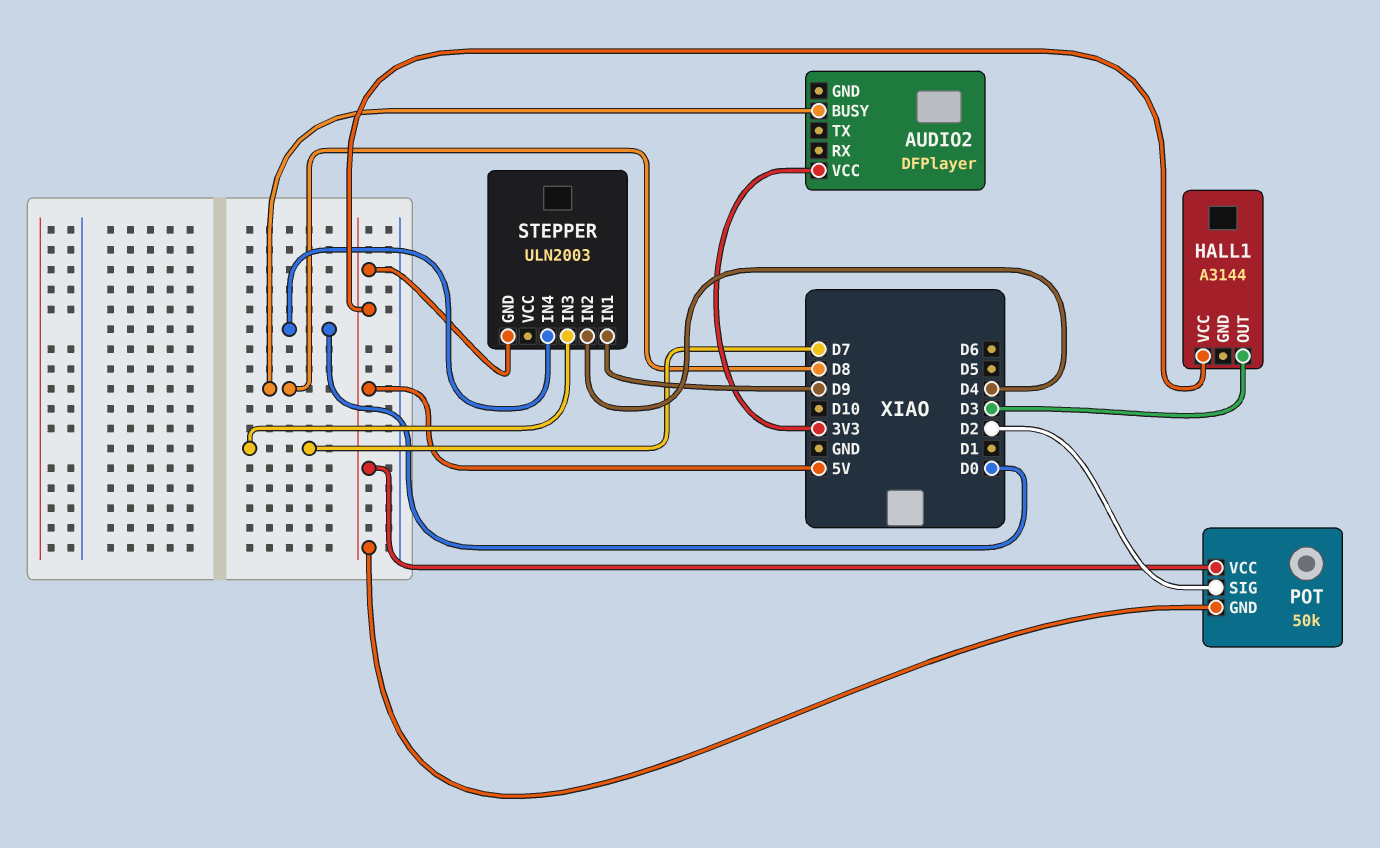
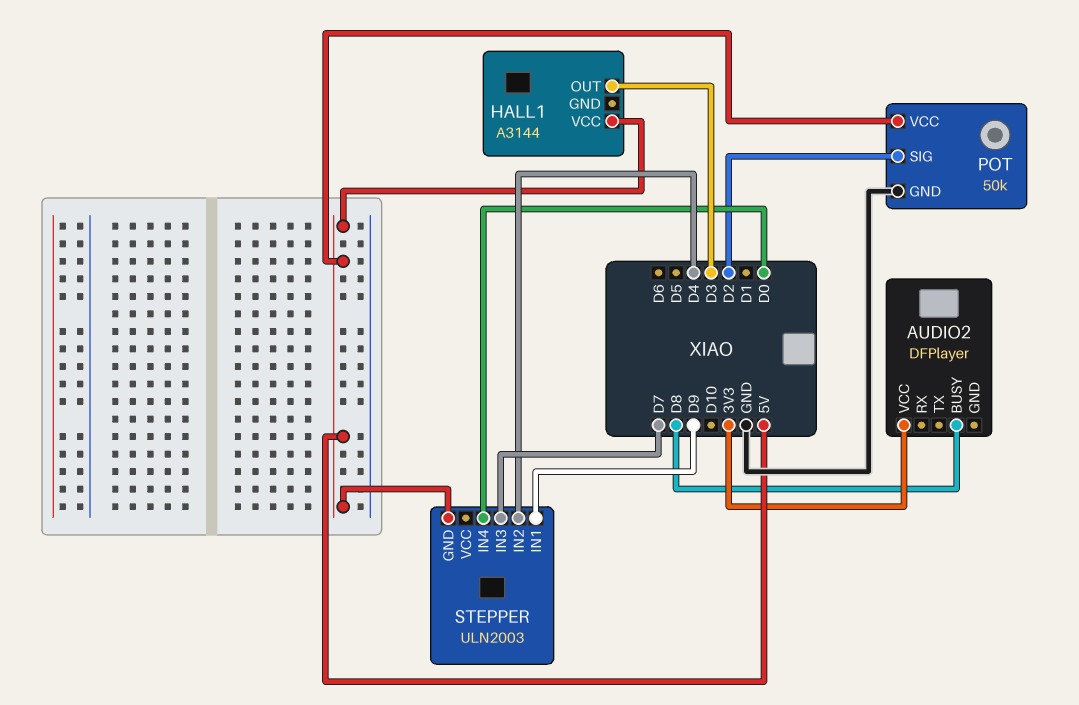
POT pin GND: 5V -> GND

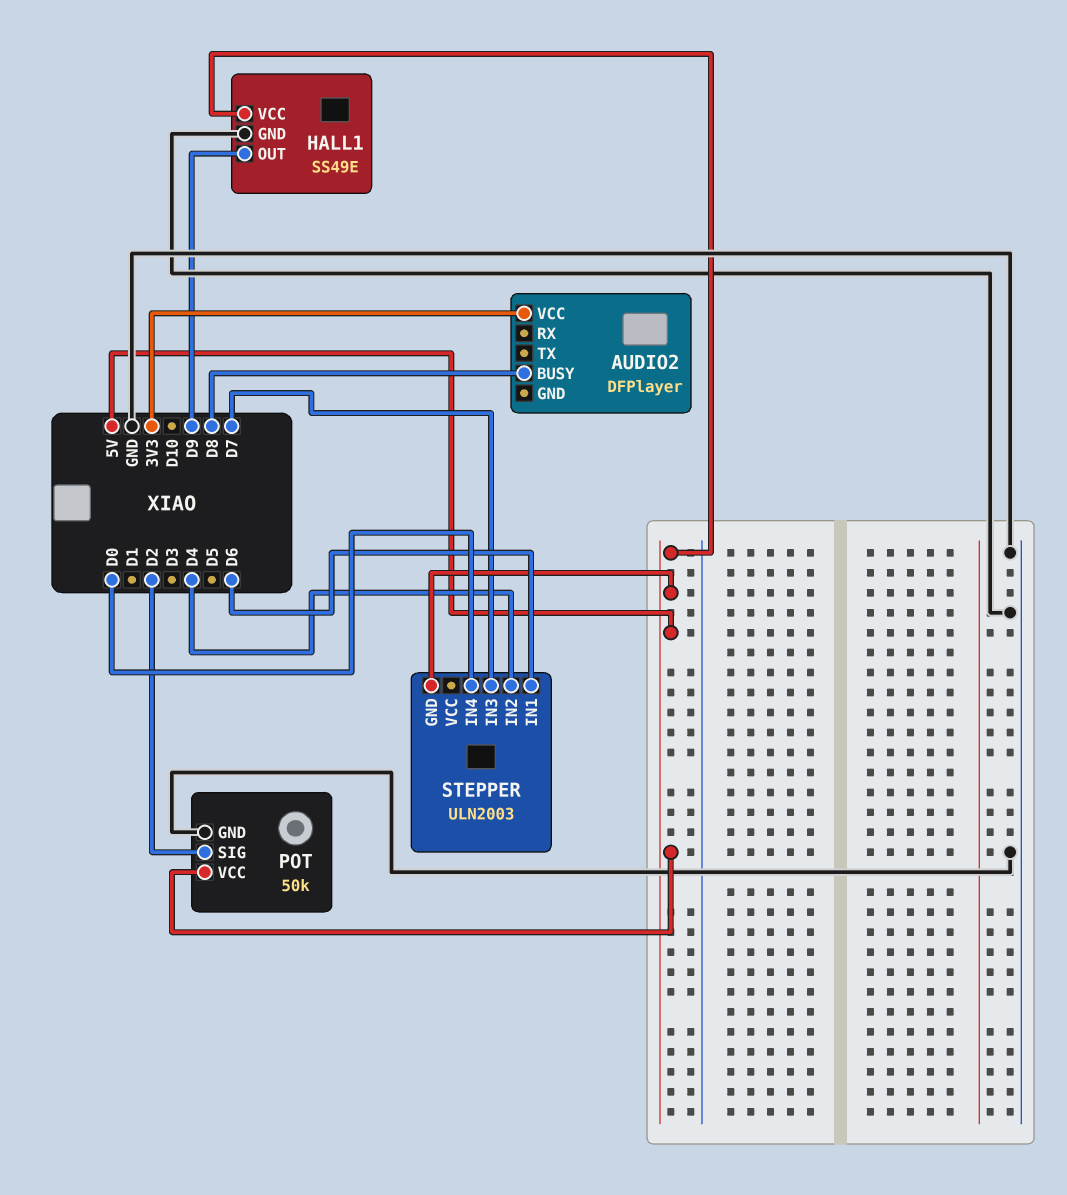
HALL1: A3144 -> SS49E
HALL1 pin GND: none -> GND
HALL1 pin OUT: D3 -> D9
STEPPER pin IN1: D9 -> D6

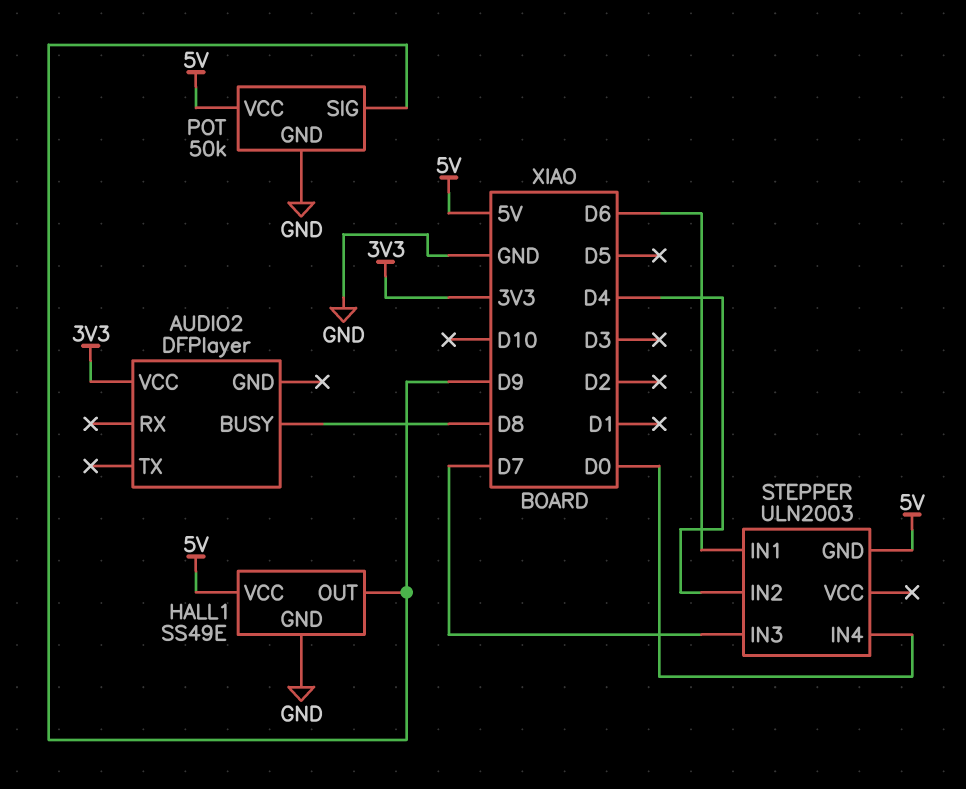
POT pin SIG: D2 -> D9

